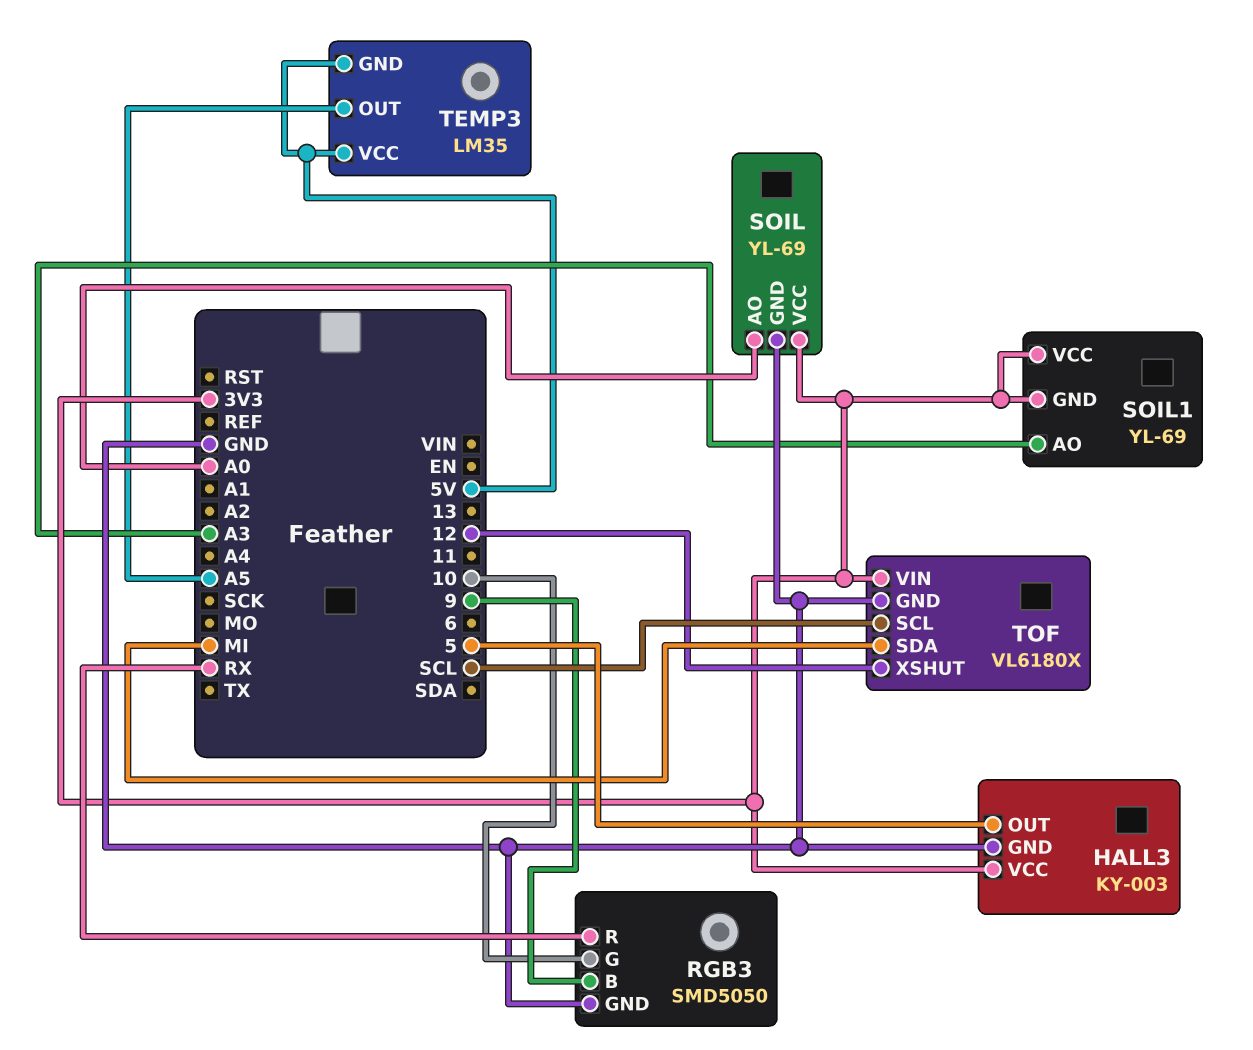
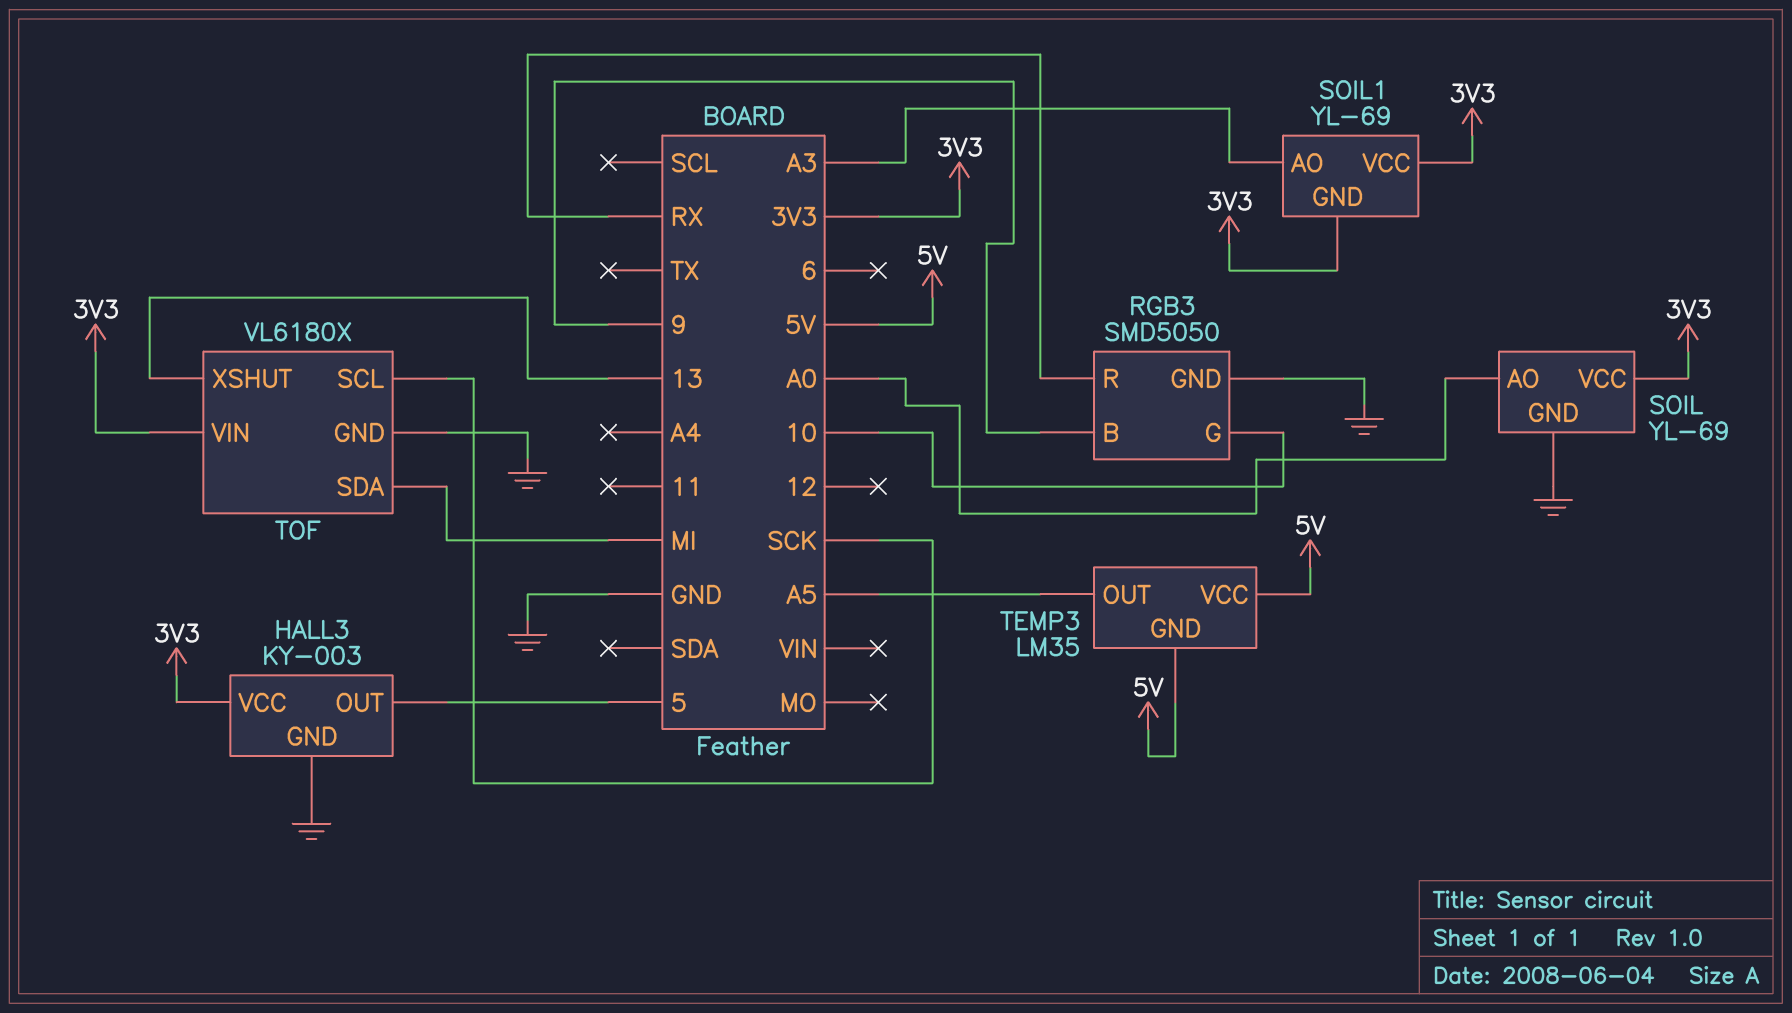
TOF pin SCL: SCL -> SCK
TOF pin XSHUT: 12 -> 13

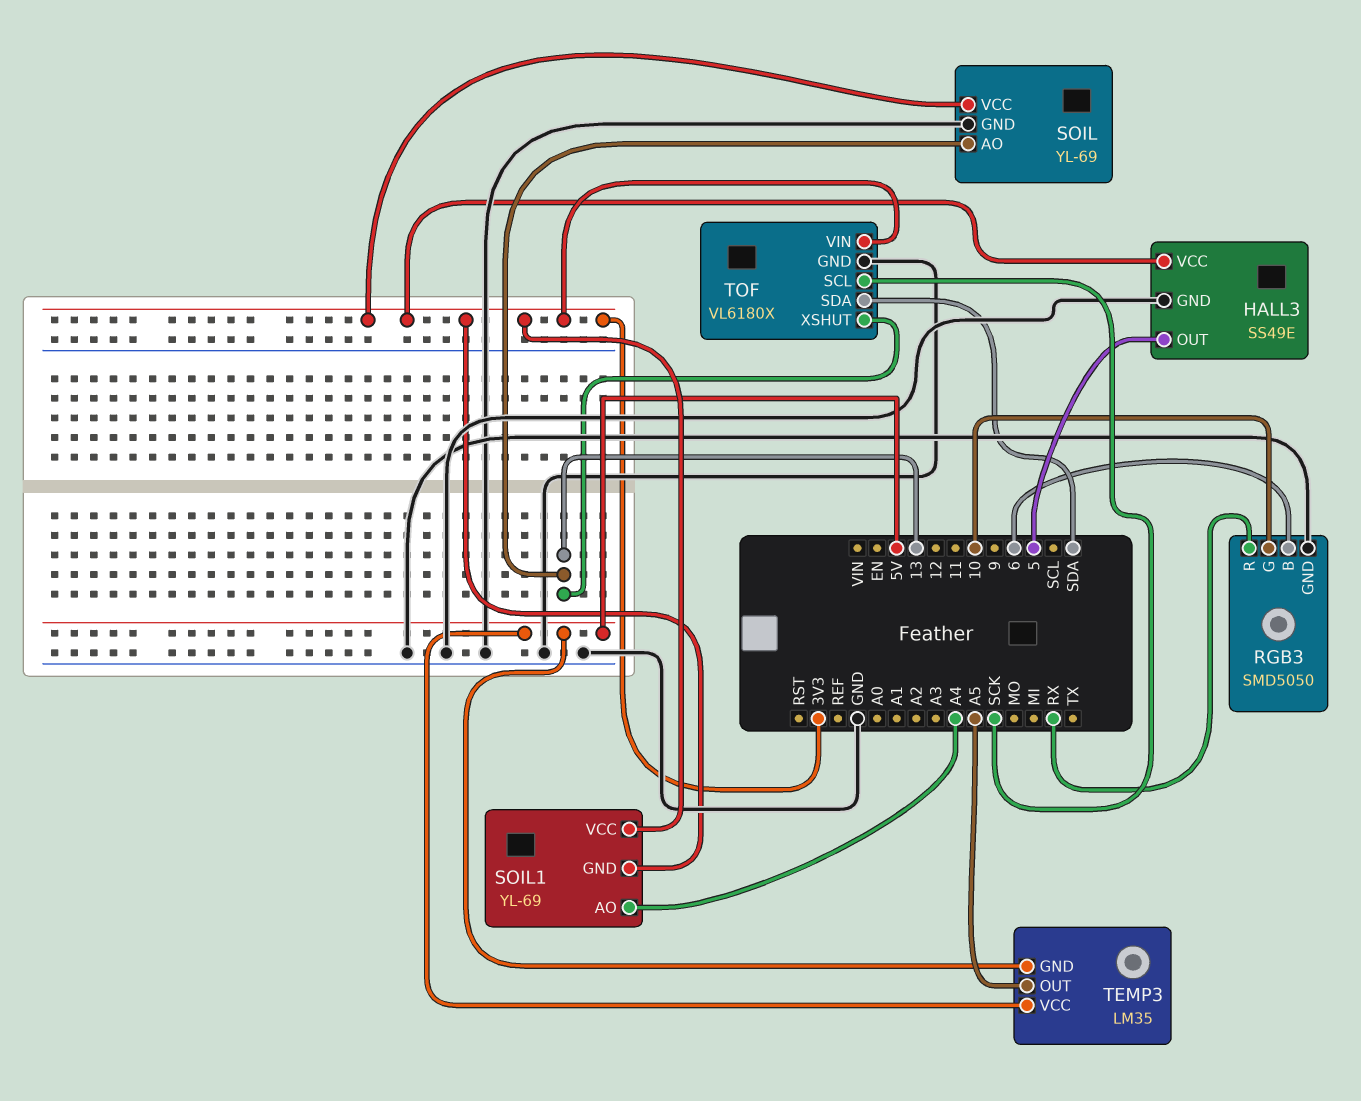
HALL3: KY-003 -> SS49E
RGB3 pin B: 9 -> 6
SOIL pin AO: A0 -> 13
SOIL1 pin AO: A3 -> A4
TOF pin SDA: MI -> SDA

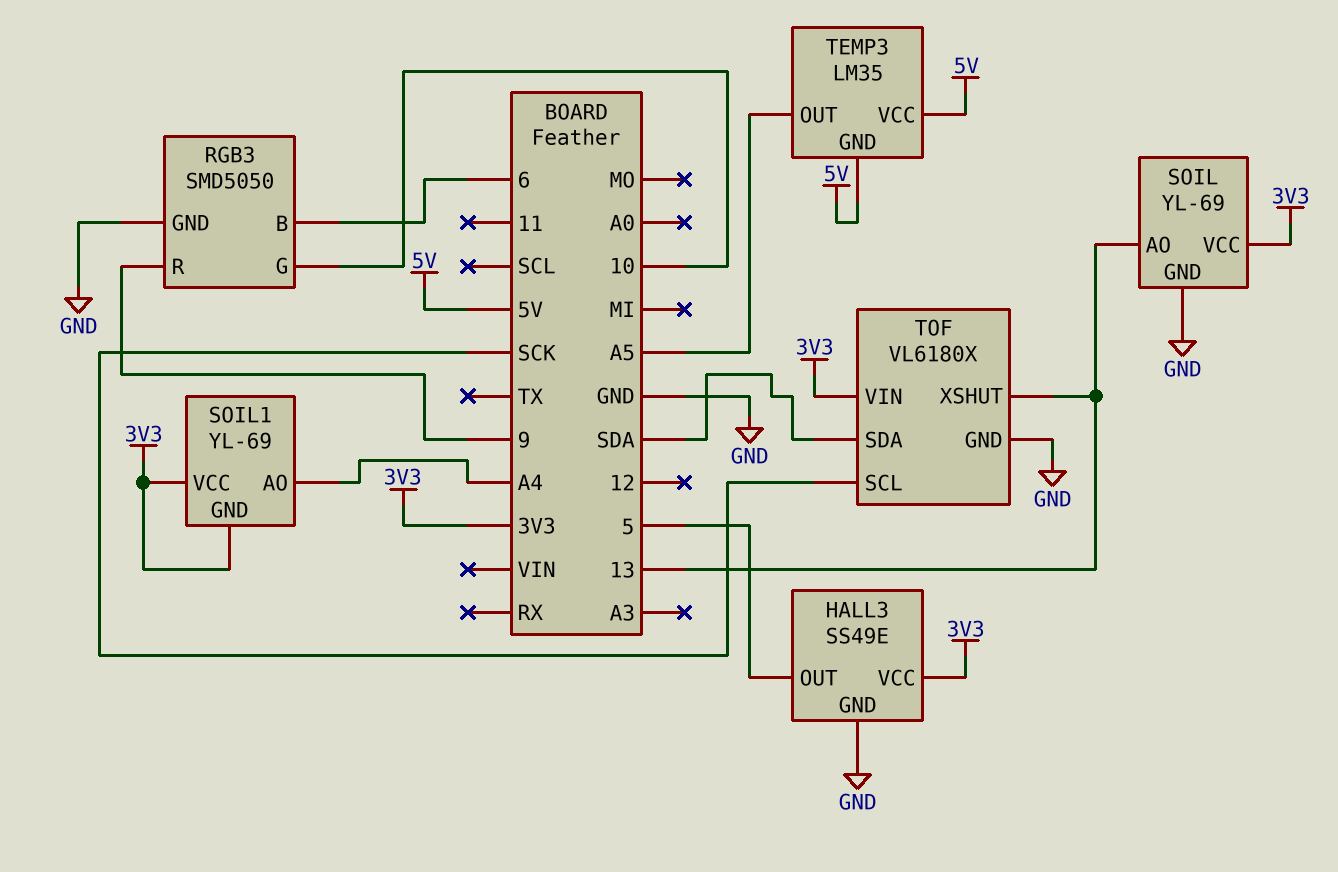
RGB3 pin R: RX -> 9

